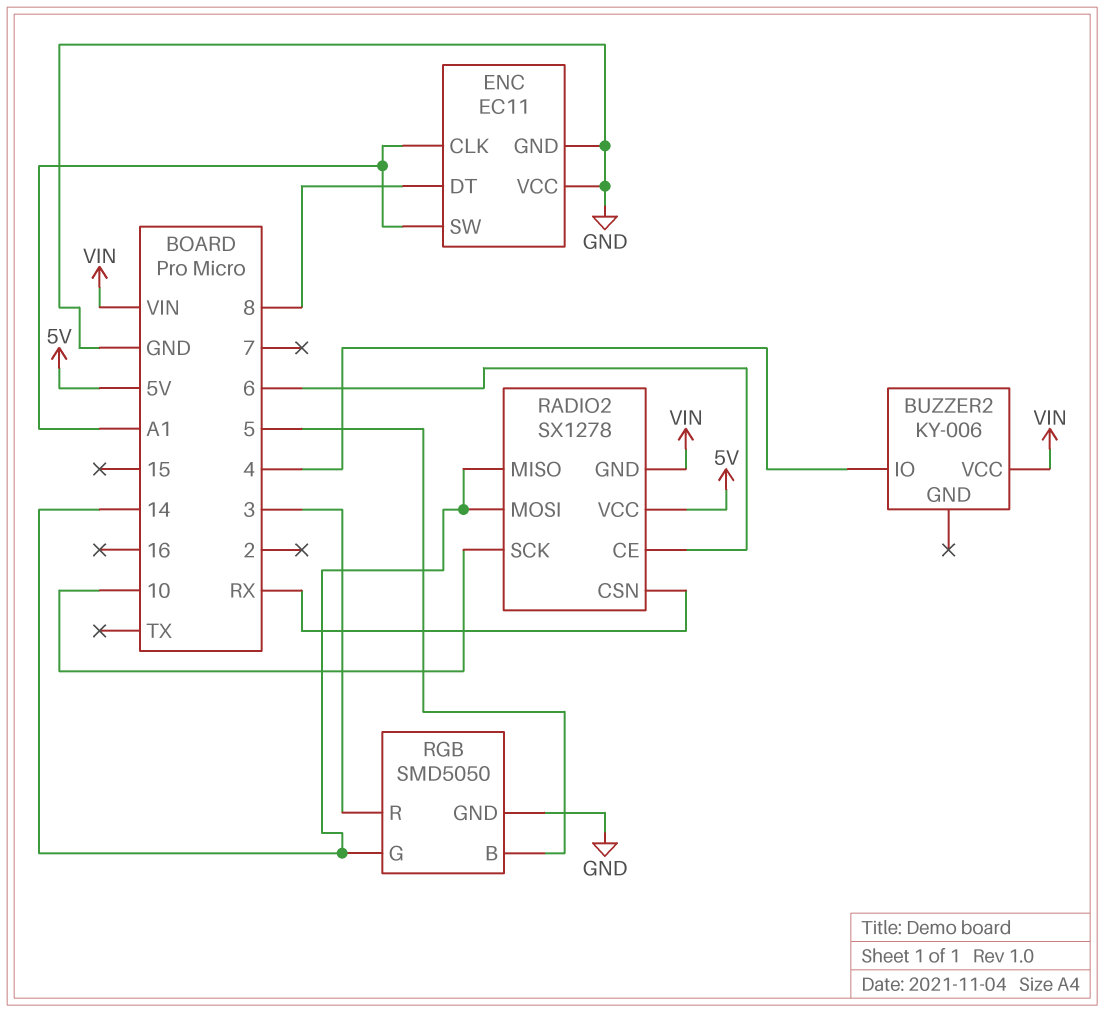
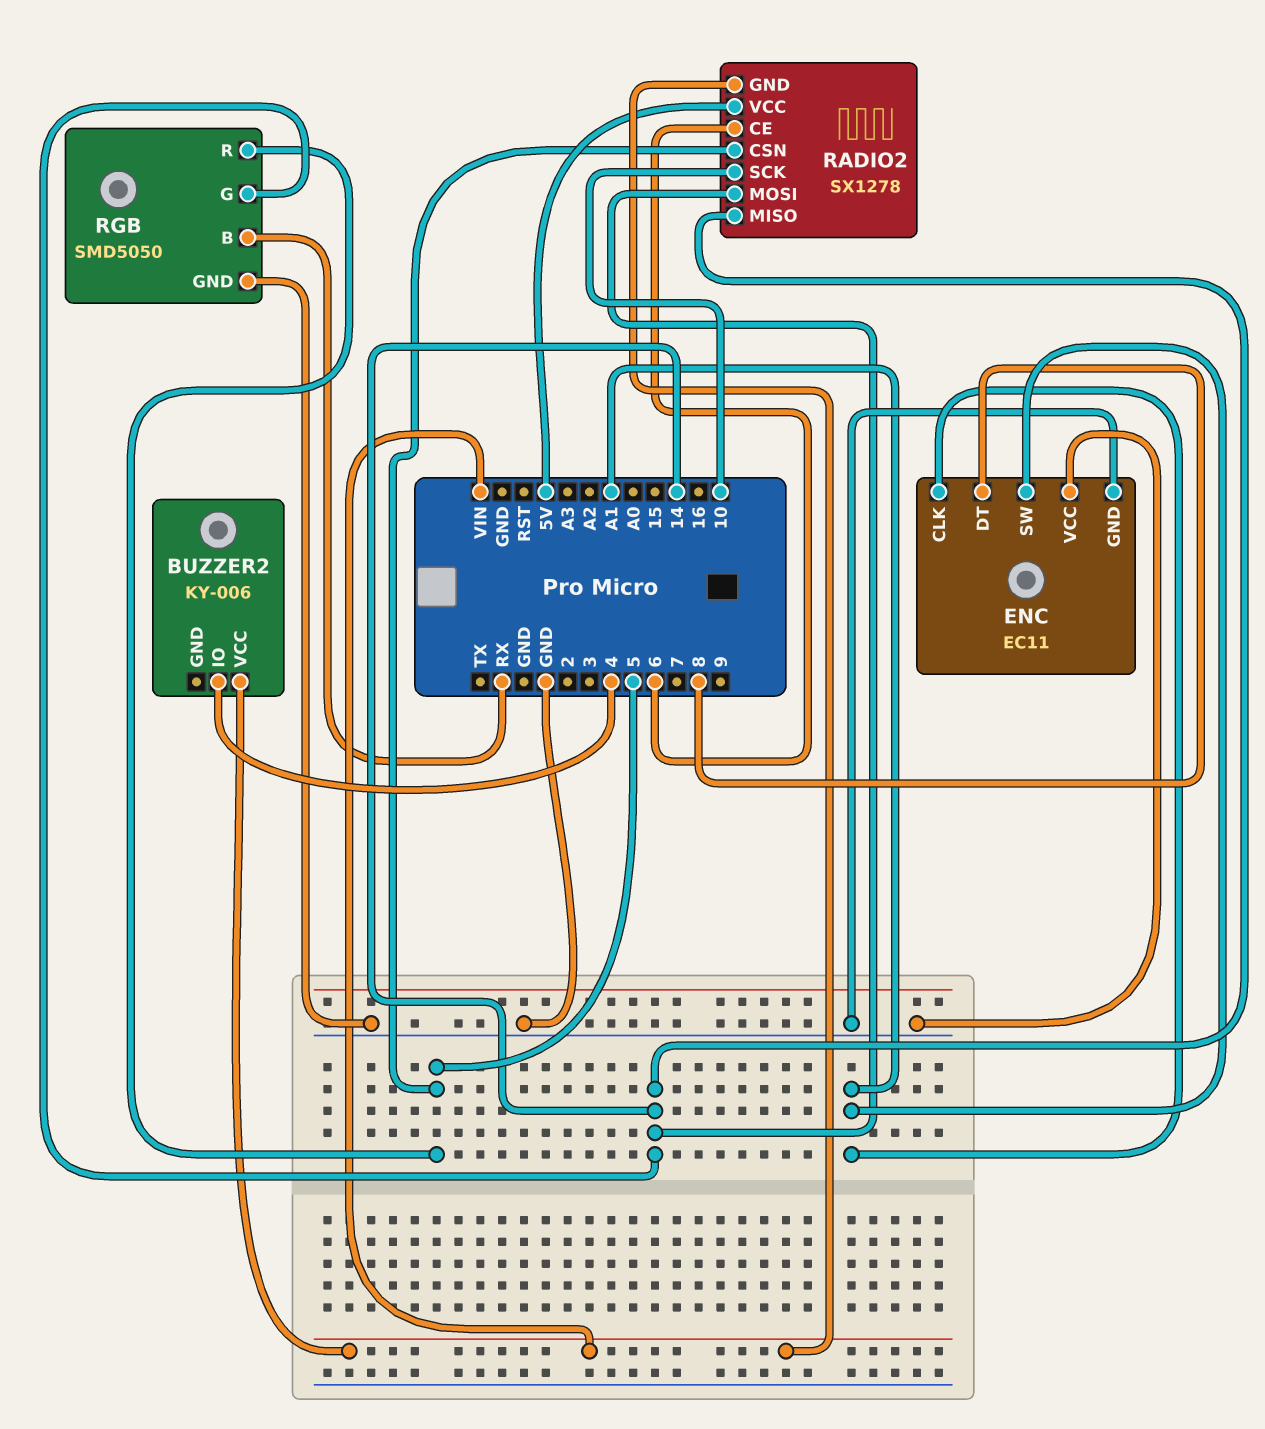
RADIO2 pin CSN: RX -> 5
RGB pin B: 5 -> RX
RGB pin R: 3 -> 5

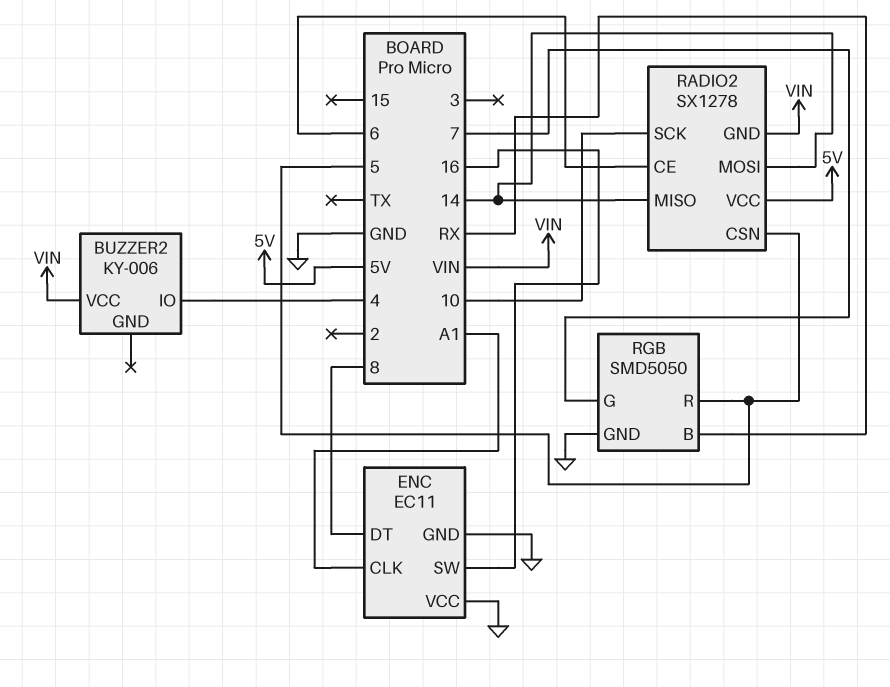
ENC pin SW: A1 -> 16
RGB pin G: 14 -> 7

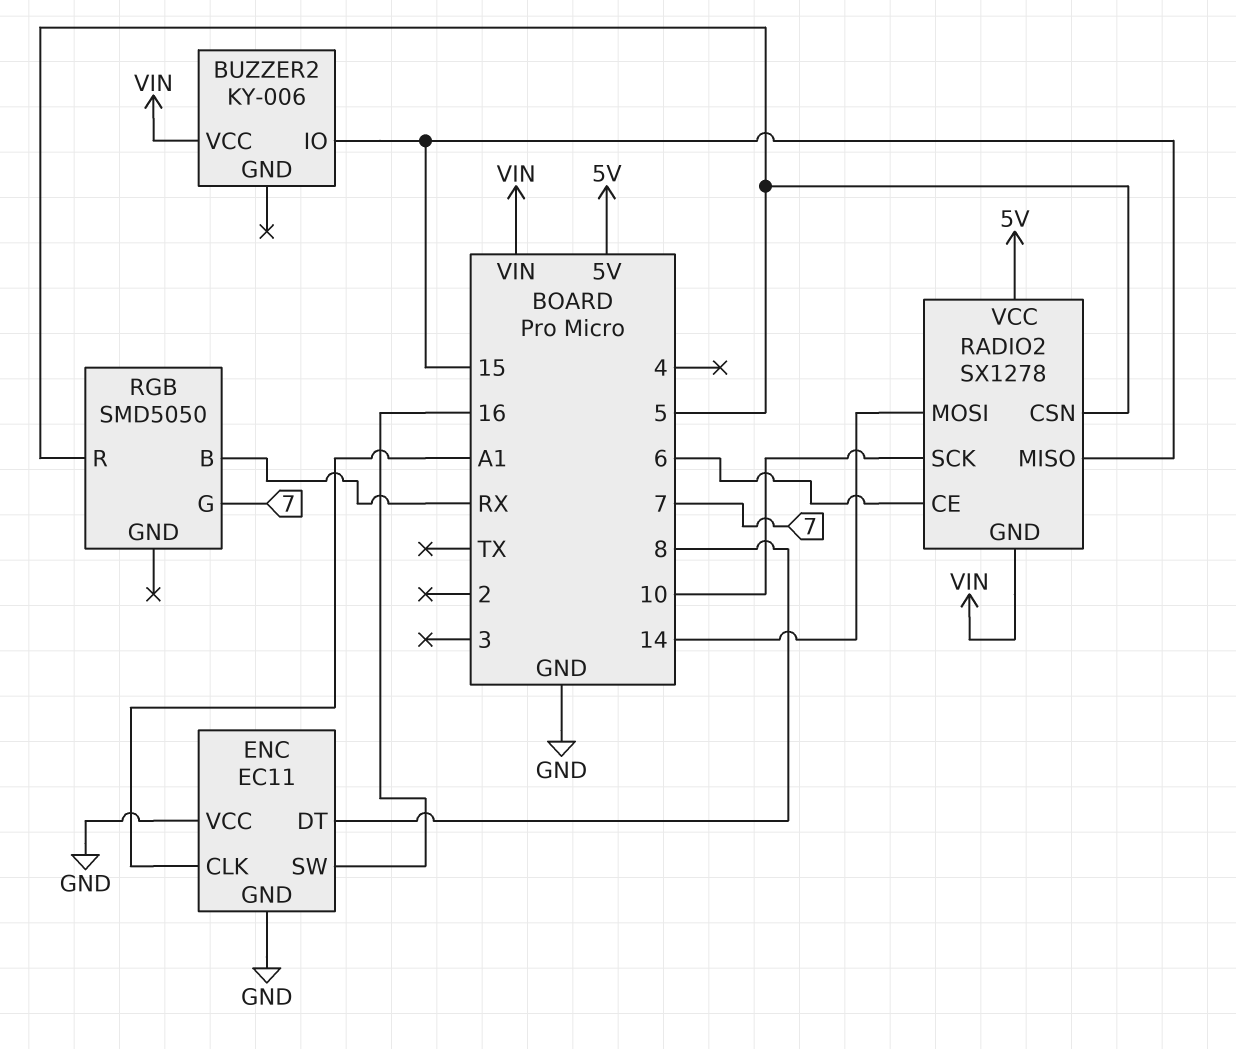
BUZZER2 pin IO: 4 -> 15
RADIO2 pin MISO: 14 -> 15
RGB pin GND: GND -> none

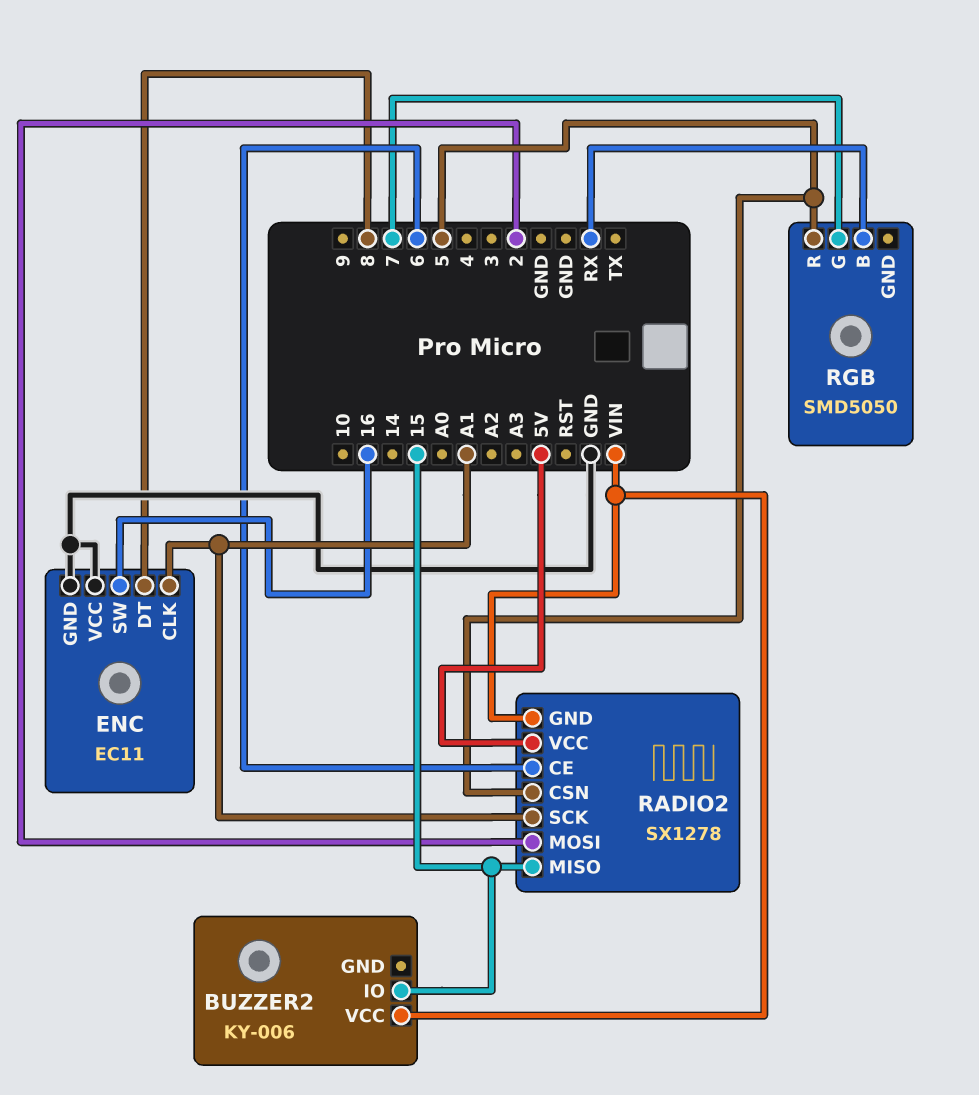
RADIO2 pin MOSI: 14 -> 2
RADIO2 pin SCK: 10 -> A1

